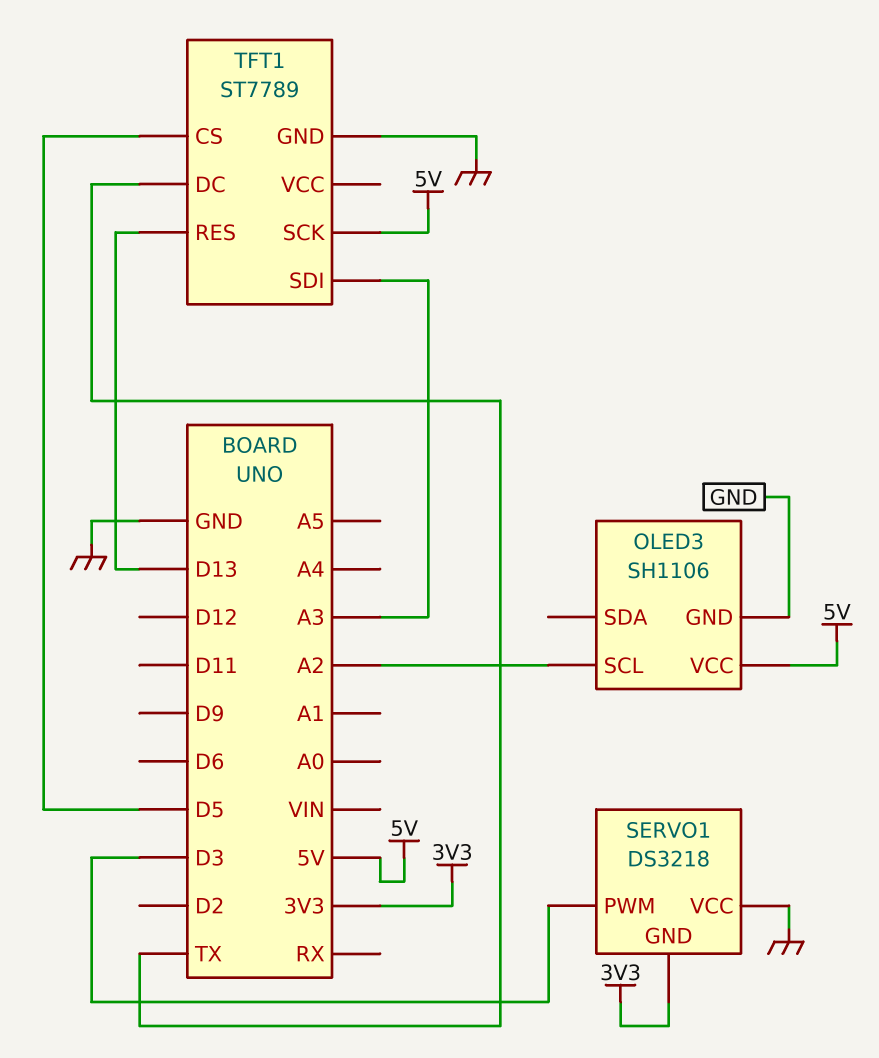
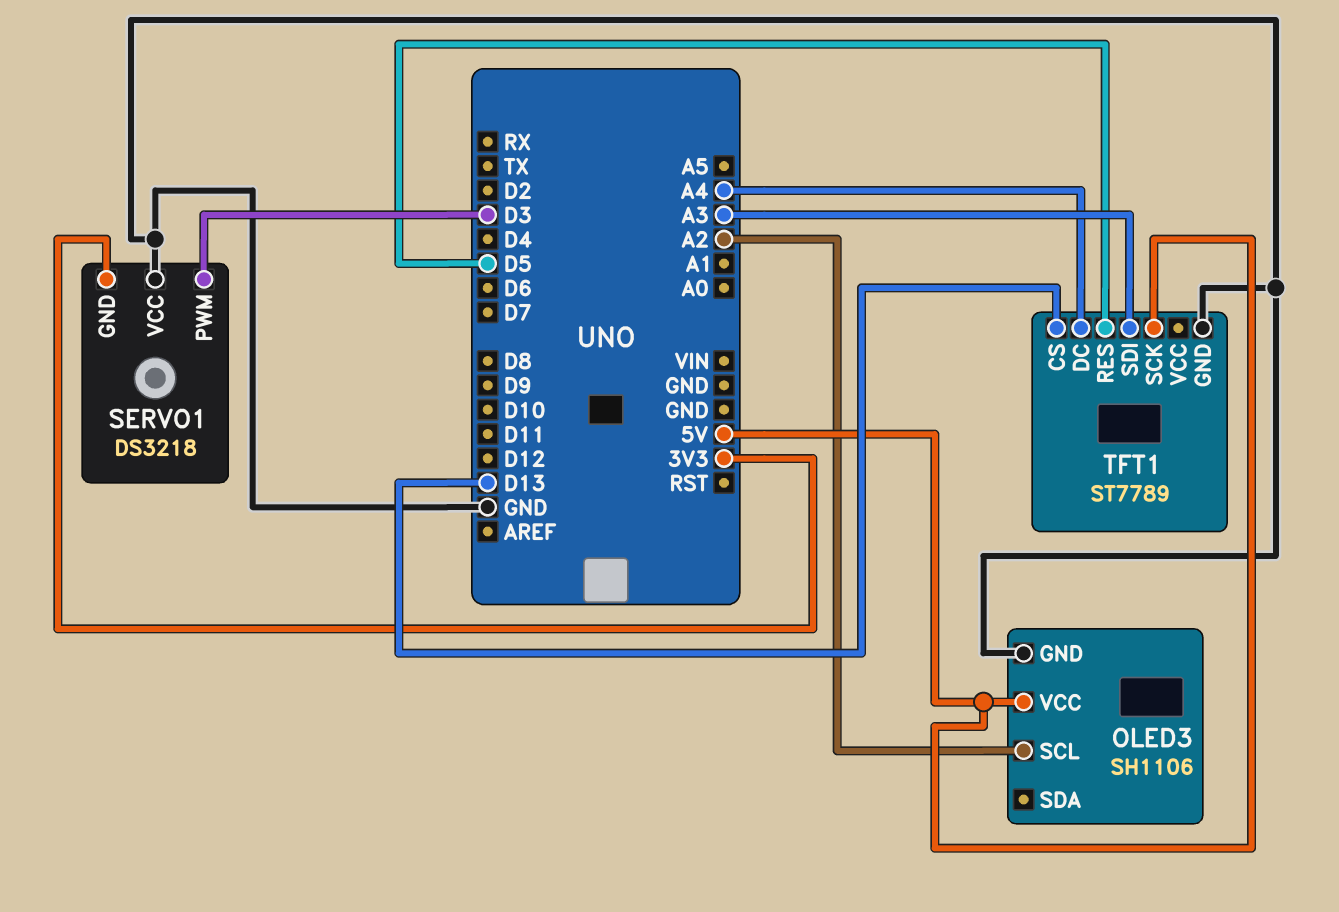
TFT1 pin CS: D5 -> D13
TFT1 pin DC: TX -> A4
TFT1 pin RES: D13 -> D5

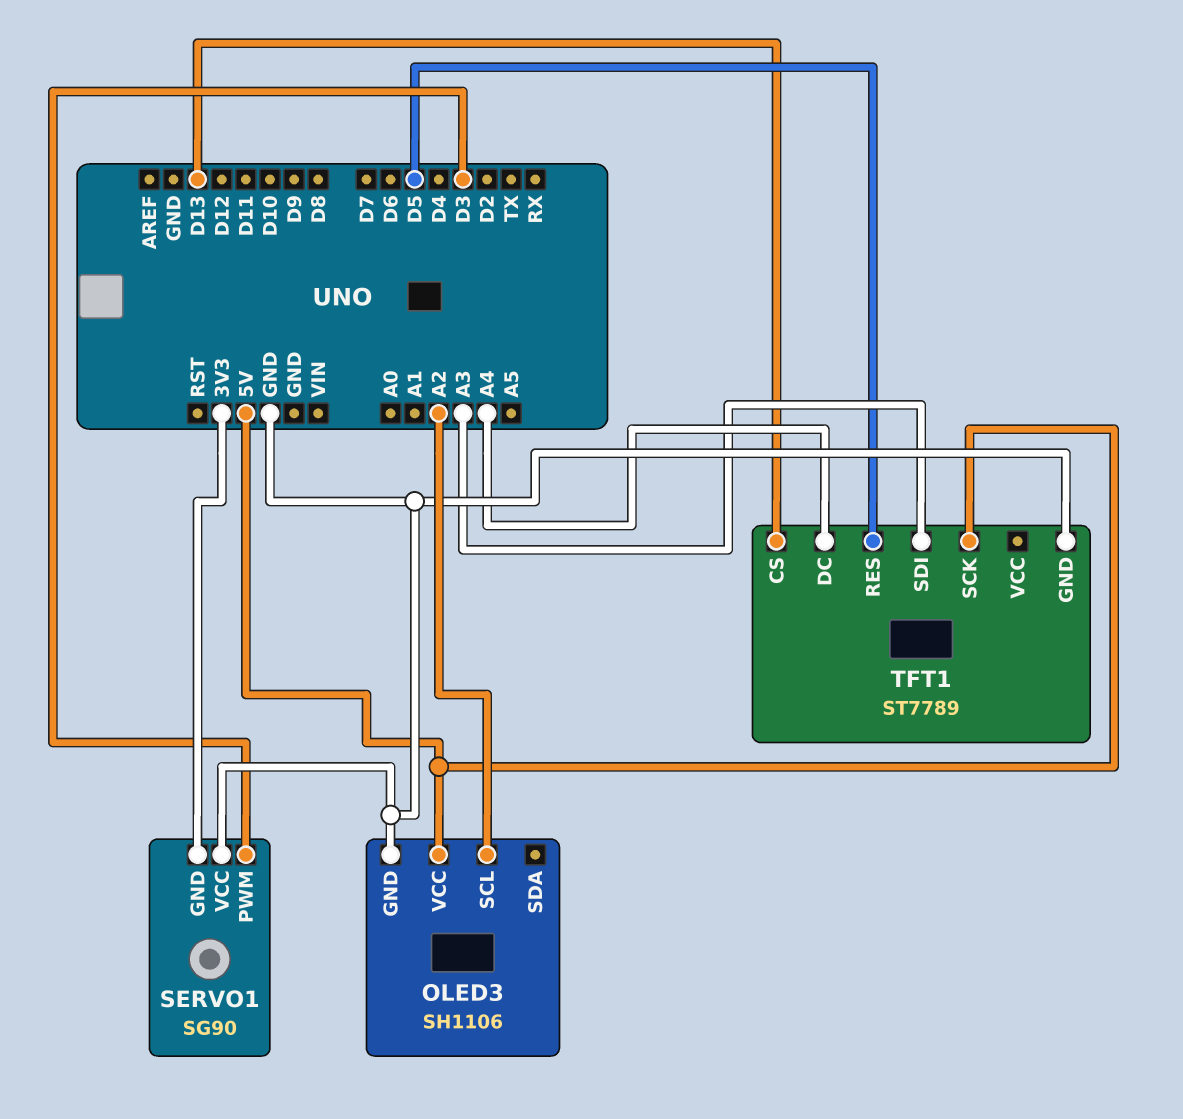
SERVO1: DS3218 -> SG90

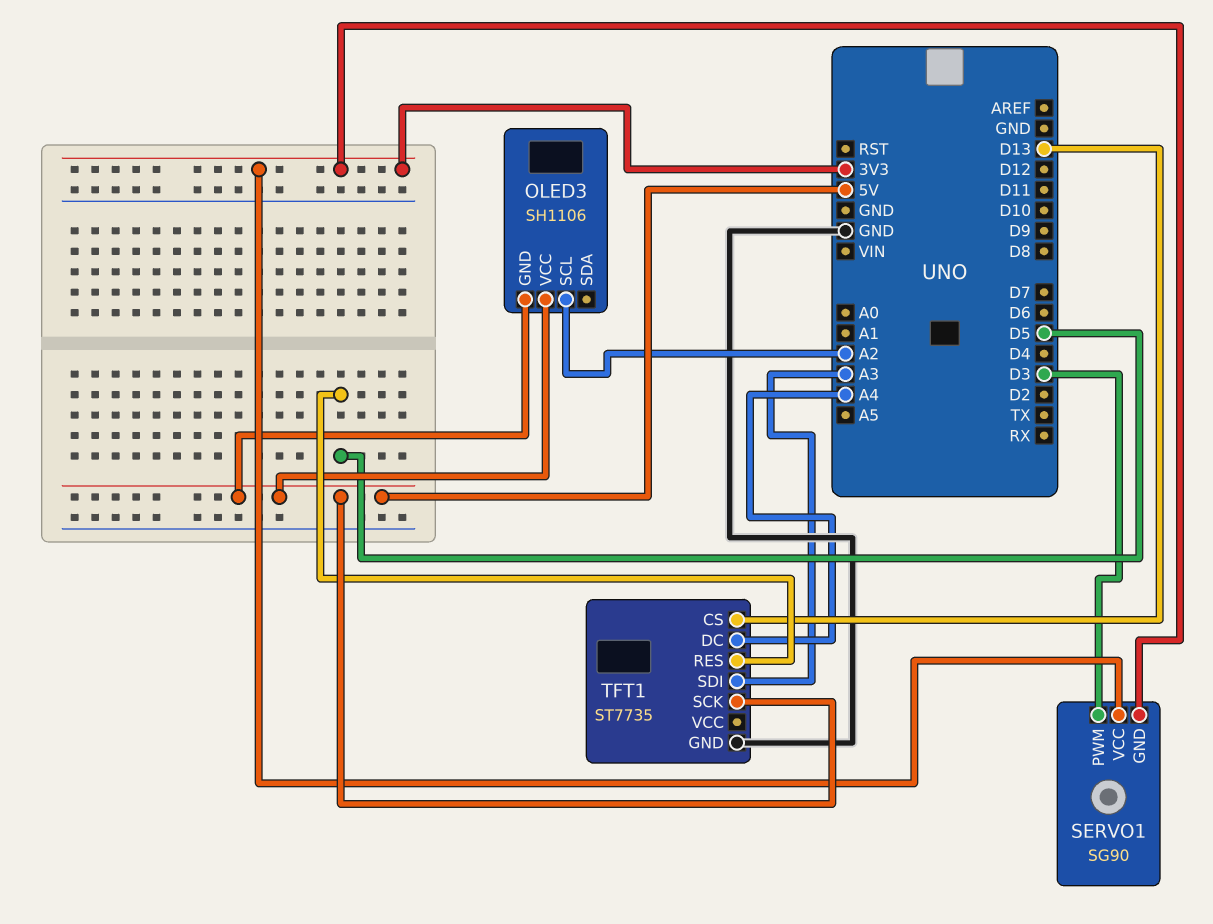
OLED3 pin GND: GND -> 5V
SERVO1 pin VCC: GND -> 3V3
TFT1: ST7789 -> ST7735

